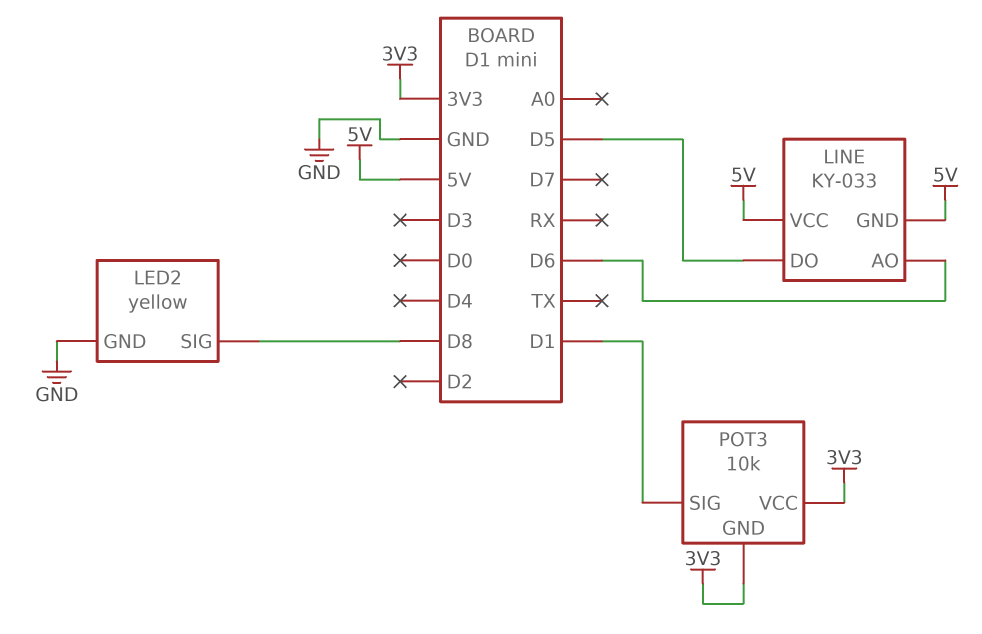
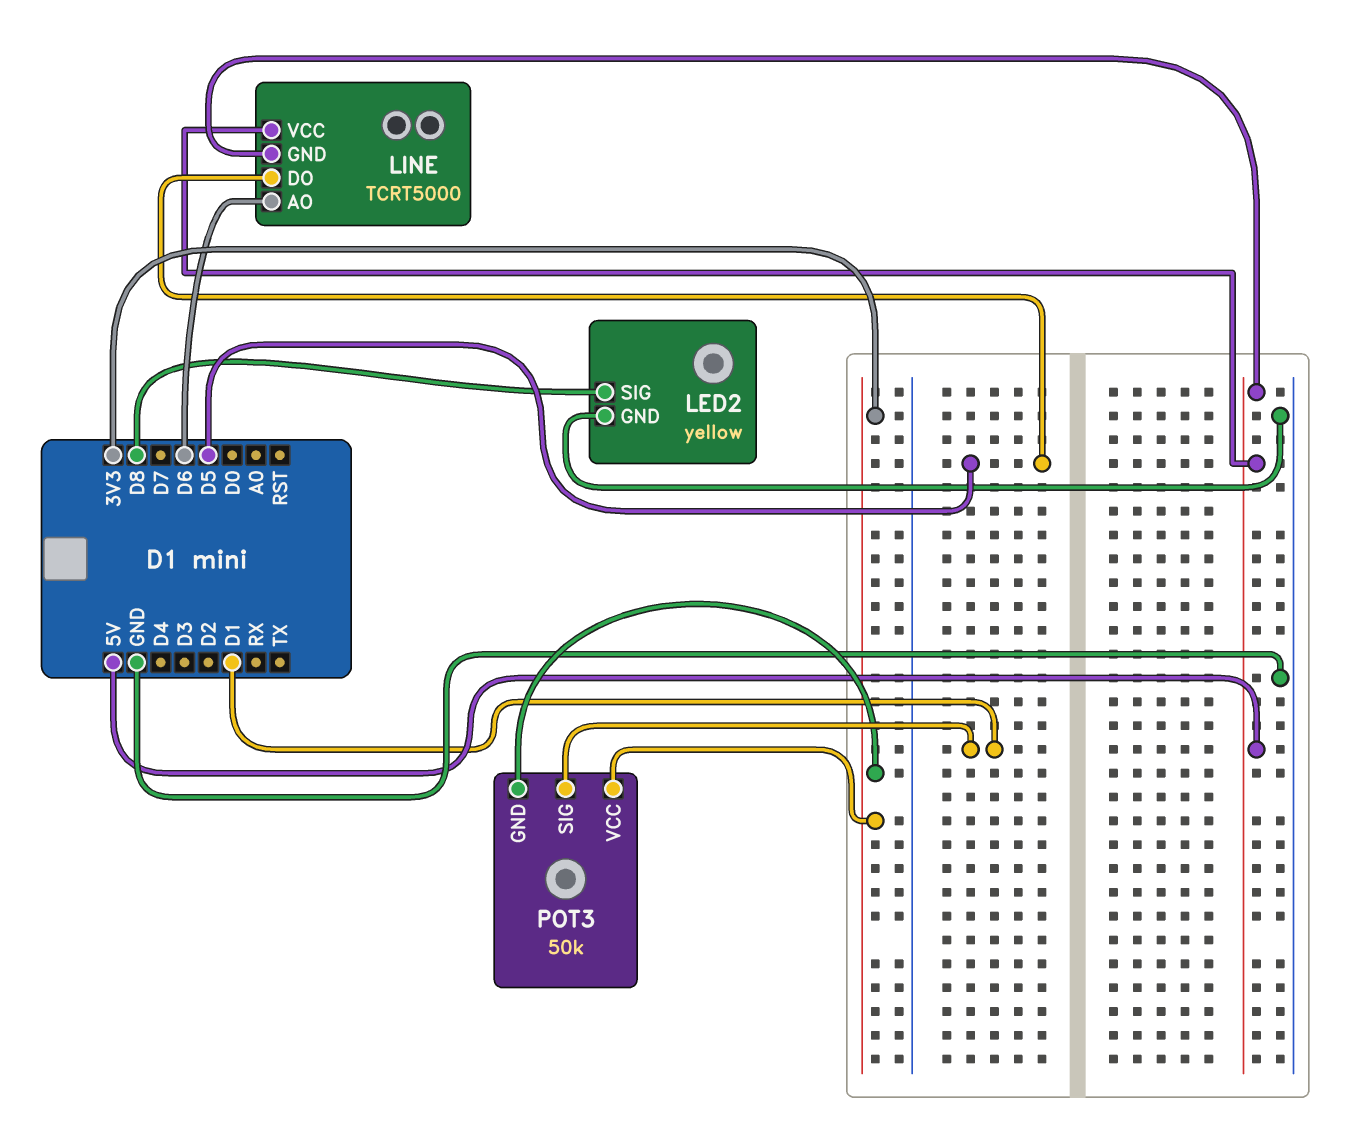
LINE: KY-033 -> TCRT5000
POT3: 10k -> 50k

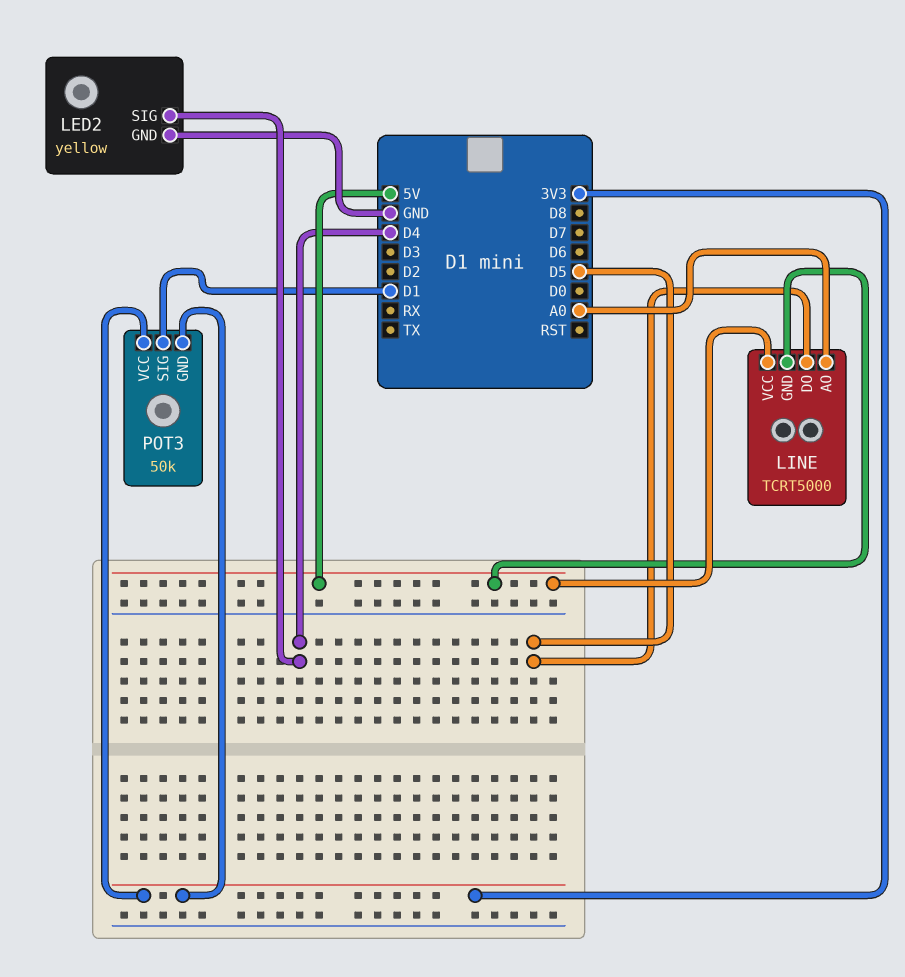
LED2 pin SIG: D8 -> D4
LINE pin AO: D6 -> A0

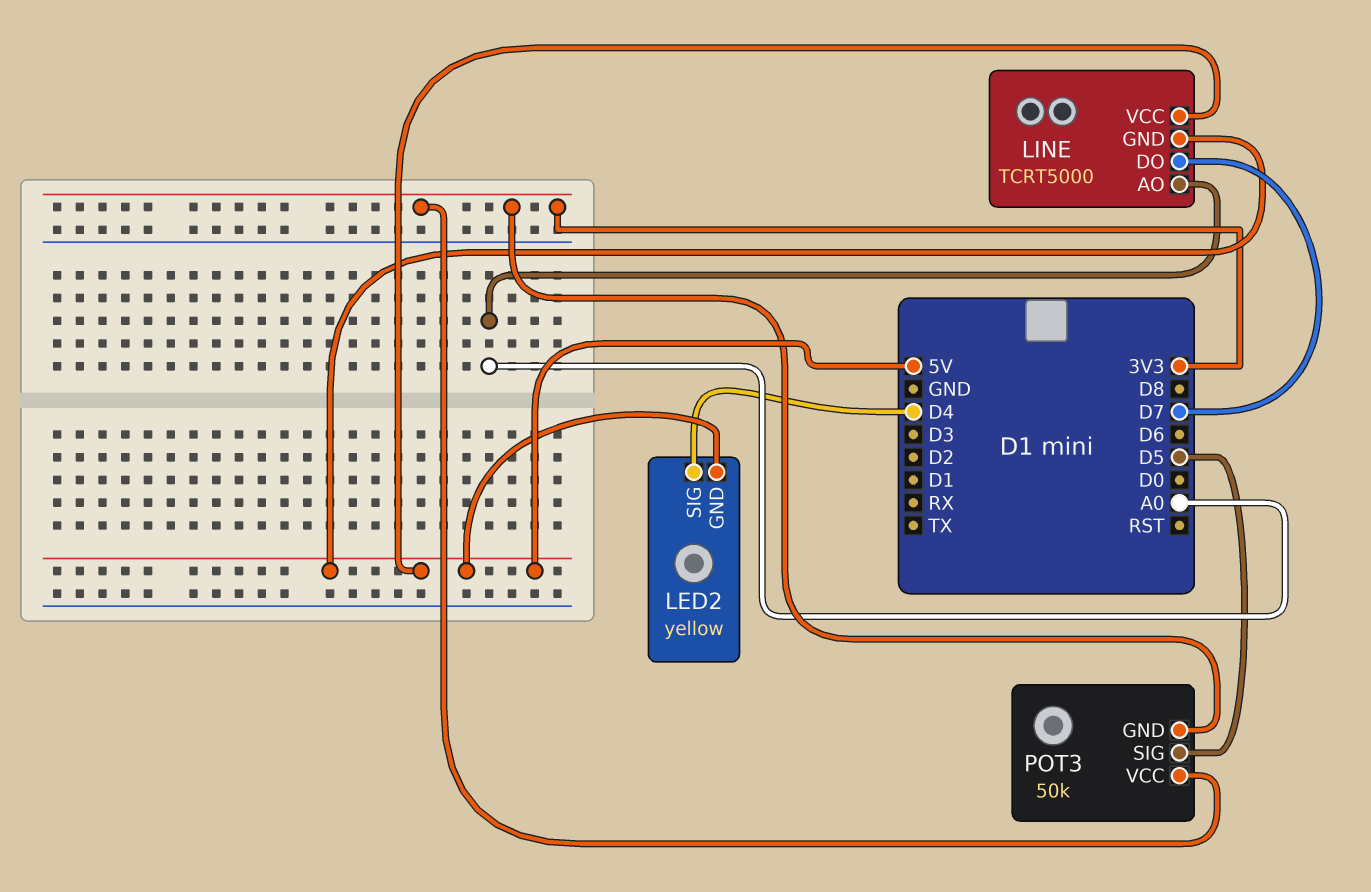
LED2 pin GND: GND -> 5V
LINE pin DO: D5 -> D7
POT3 pin SIG: D1 -> D5

